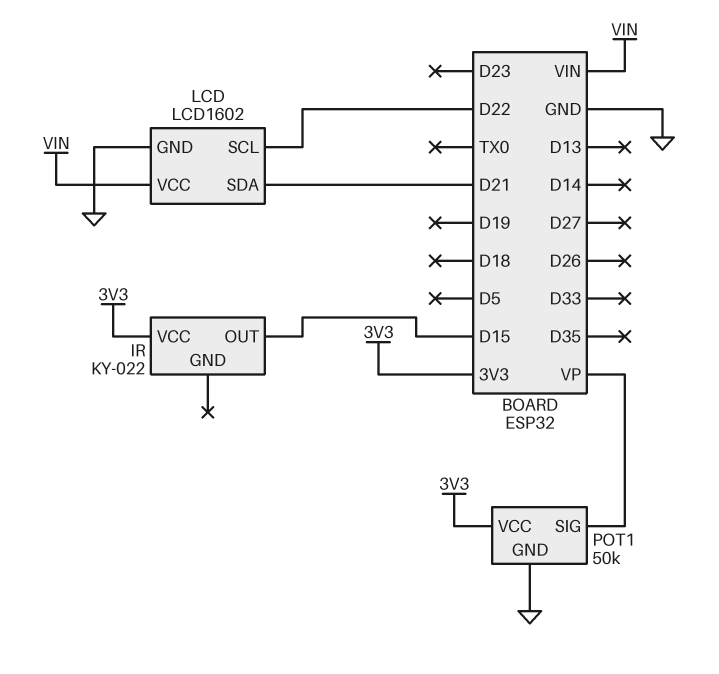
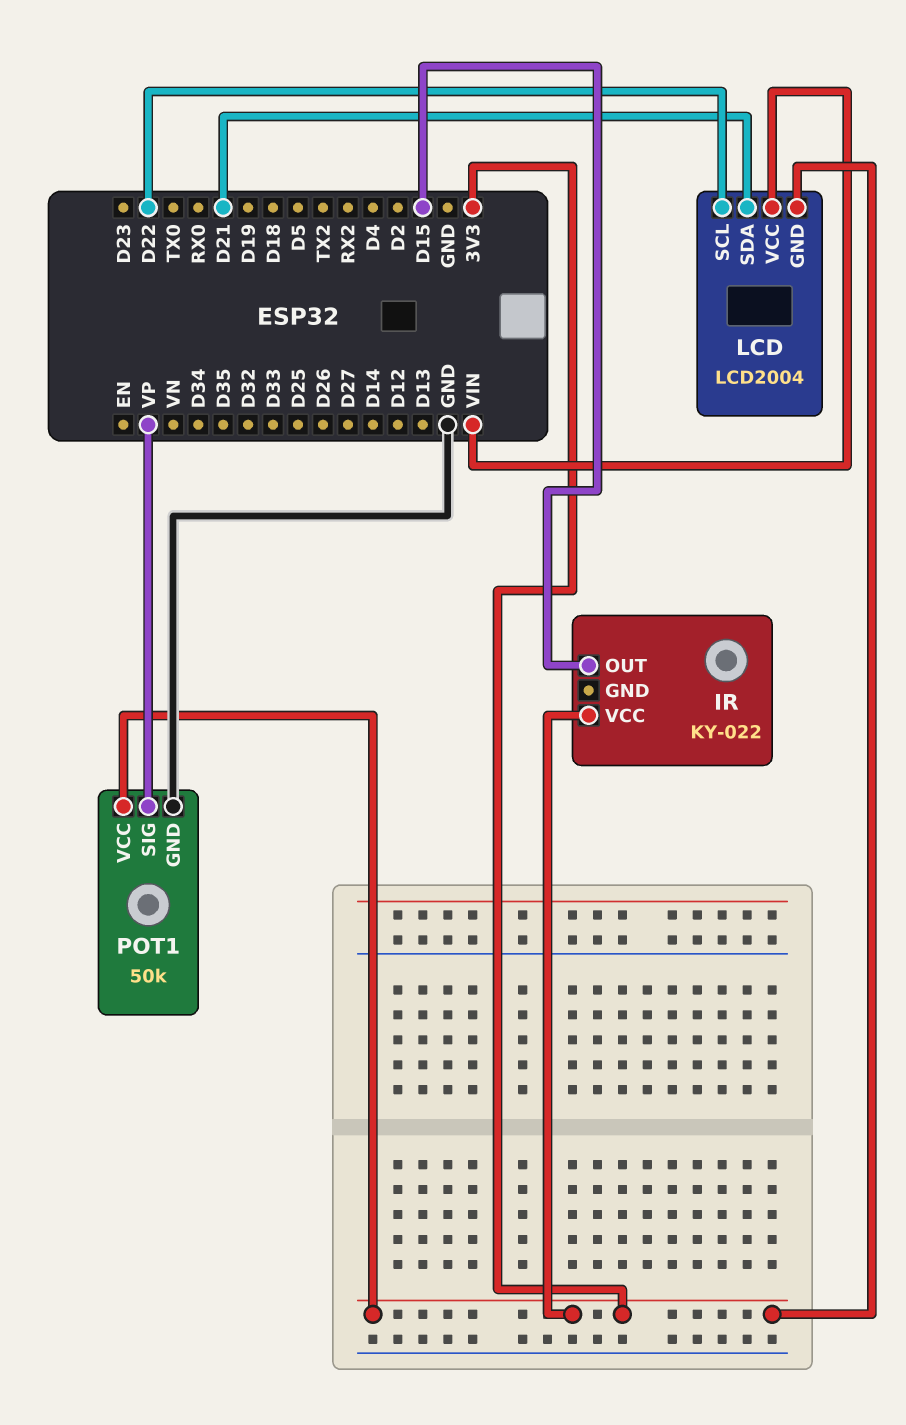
LCD: LCD1602 -> LCD2004
LCD pin GND: GND -> 3V3

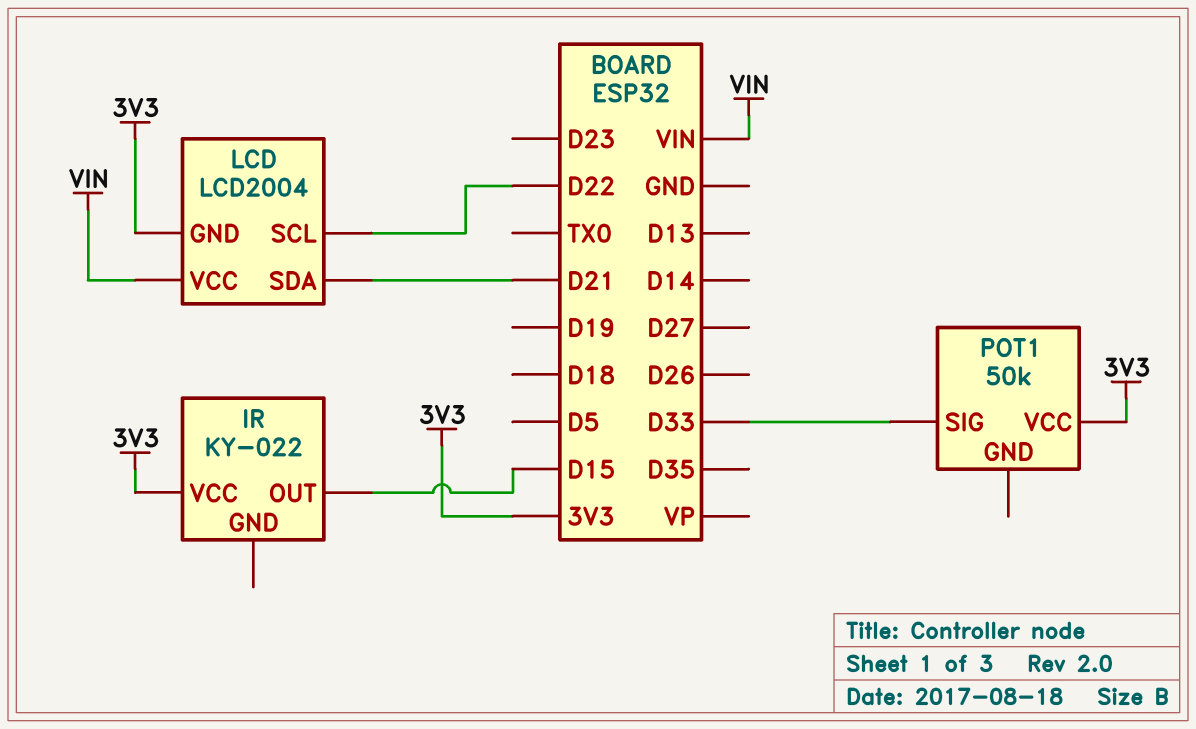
POT1 pin GND: GND -> none
POT1 pin SIG: VP -> D33

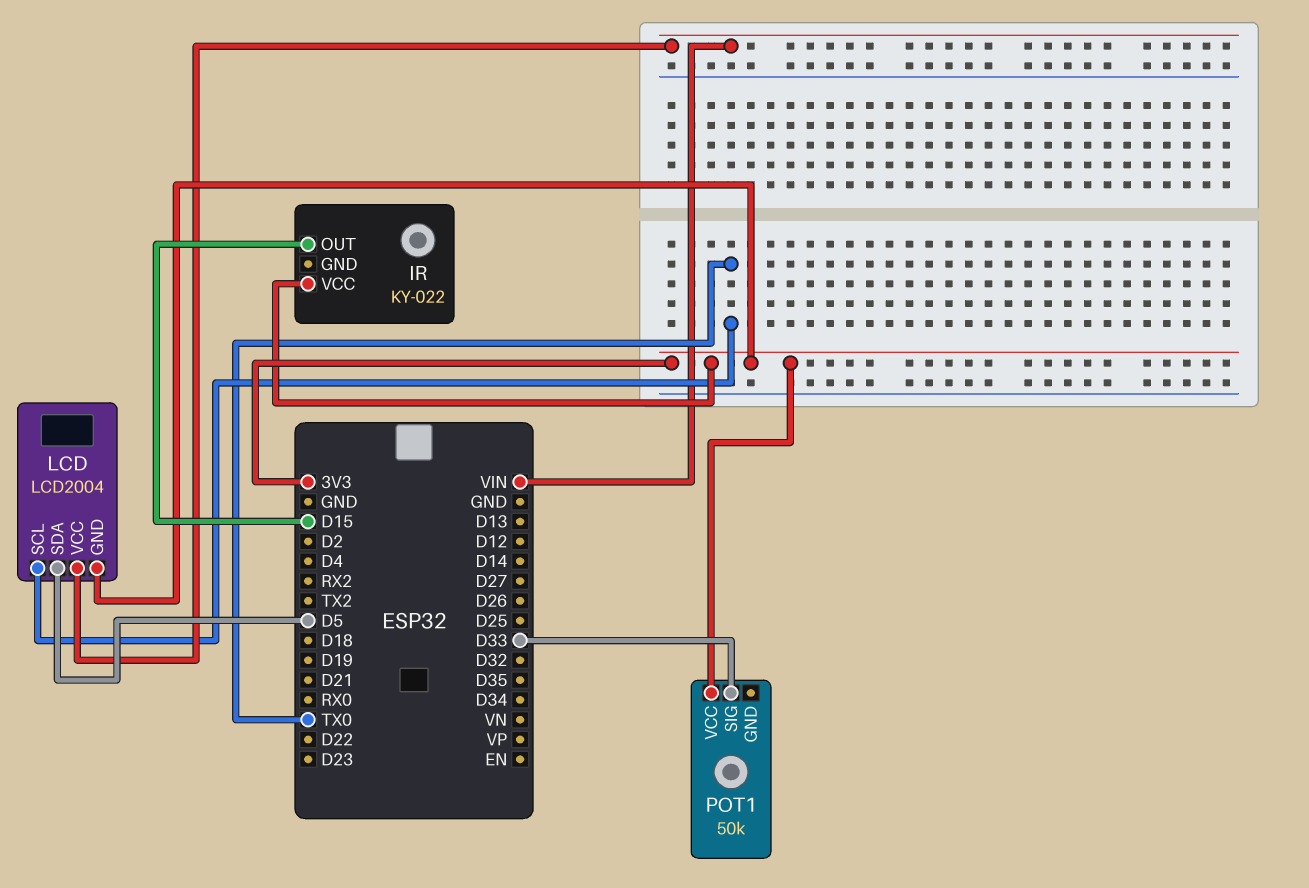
LCD pin SCL: D22 -> TX0
LCD pin SDA: D21 -> D5

